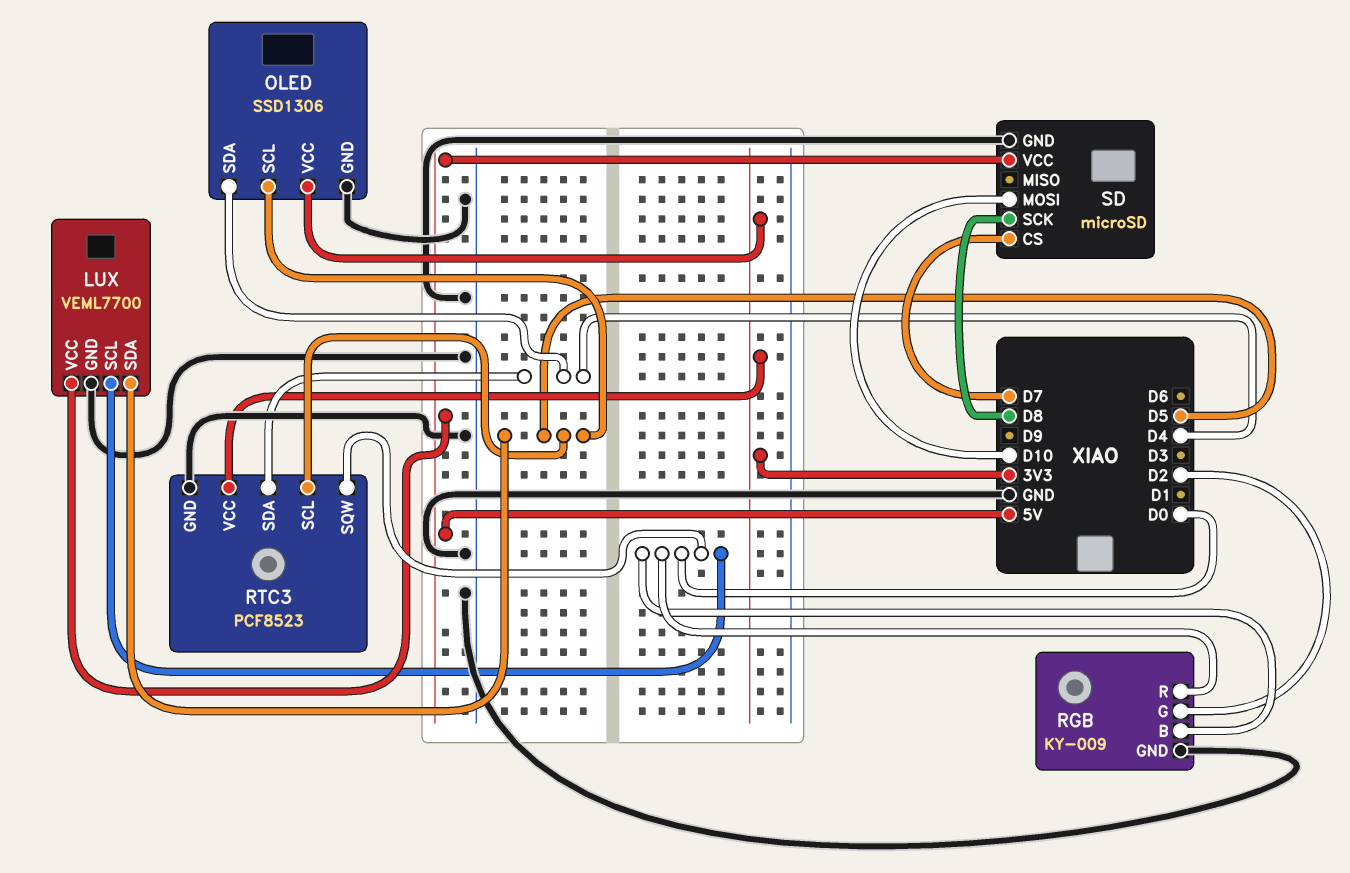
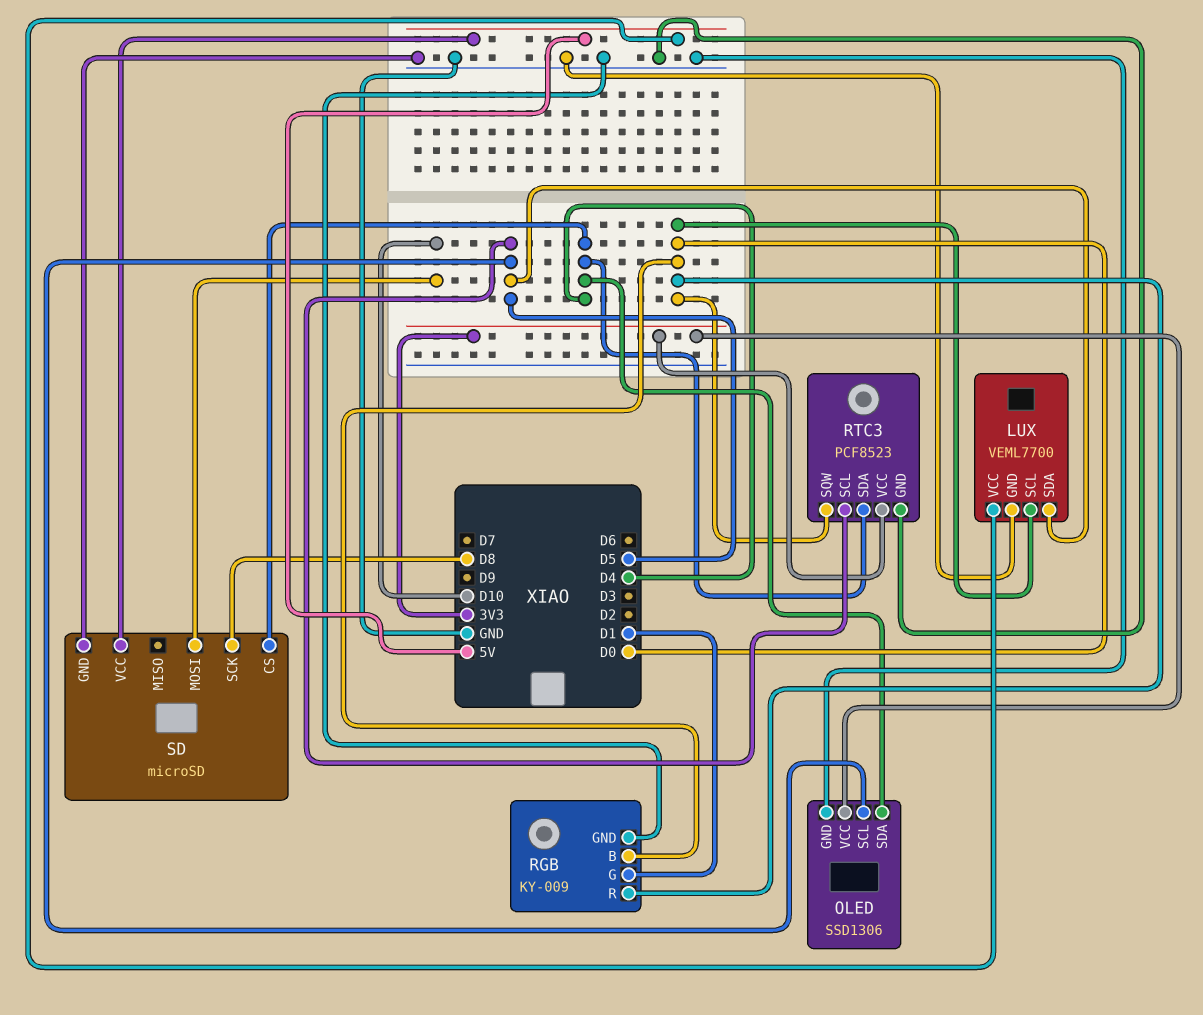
RGB pin G: D2 -> D1
SD pin CS: D7 -> D4

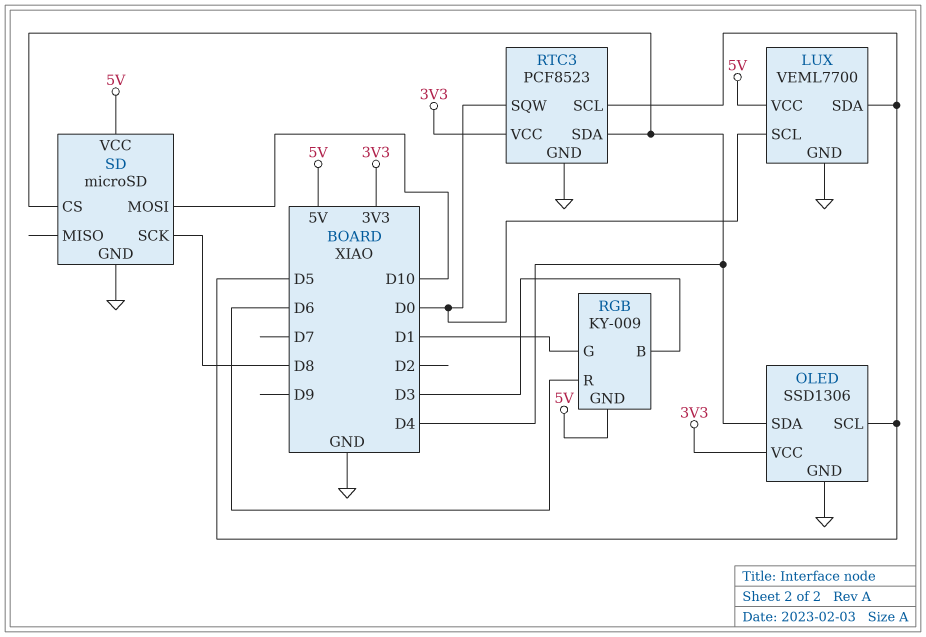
RGB pin B: D0 -> D3
RGB pin GND: GND -> 5V
RGB pin R: D0 -> D6

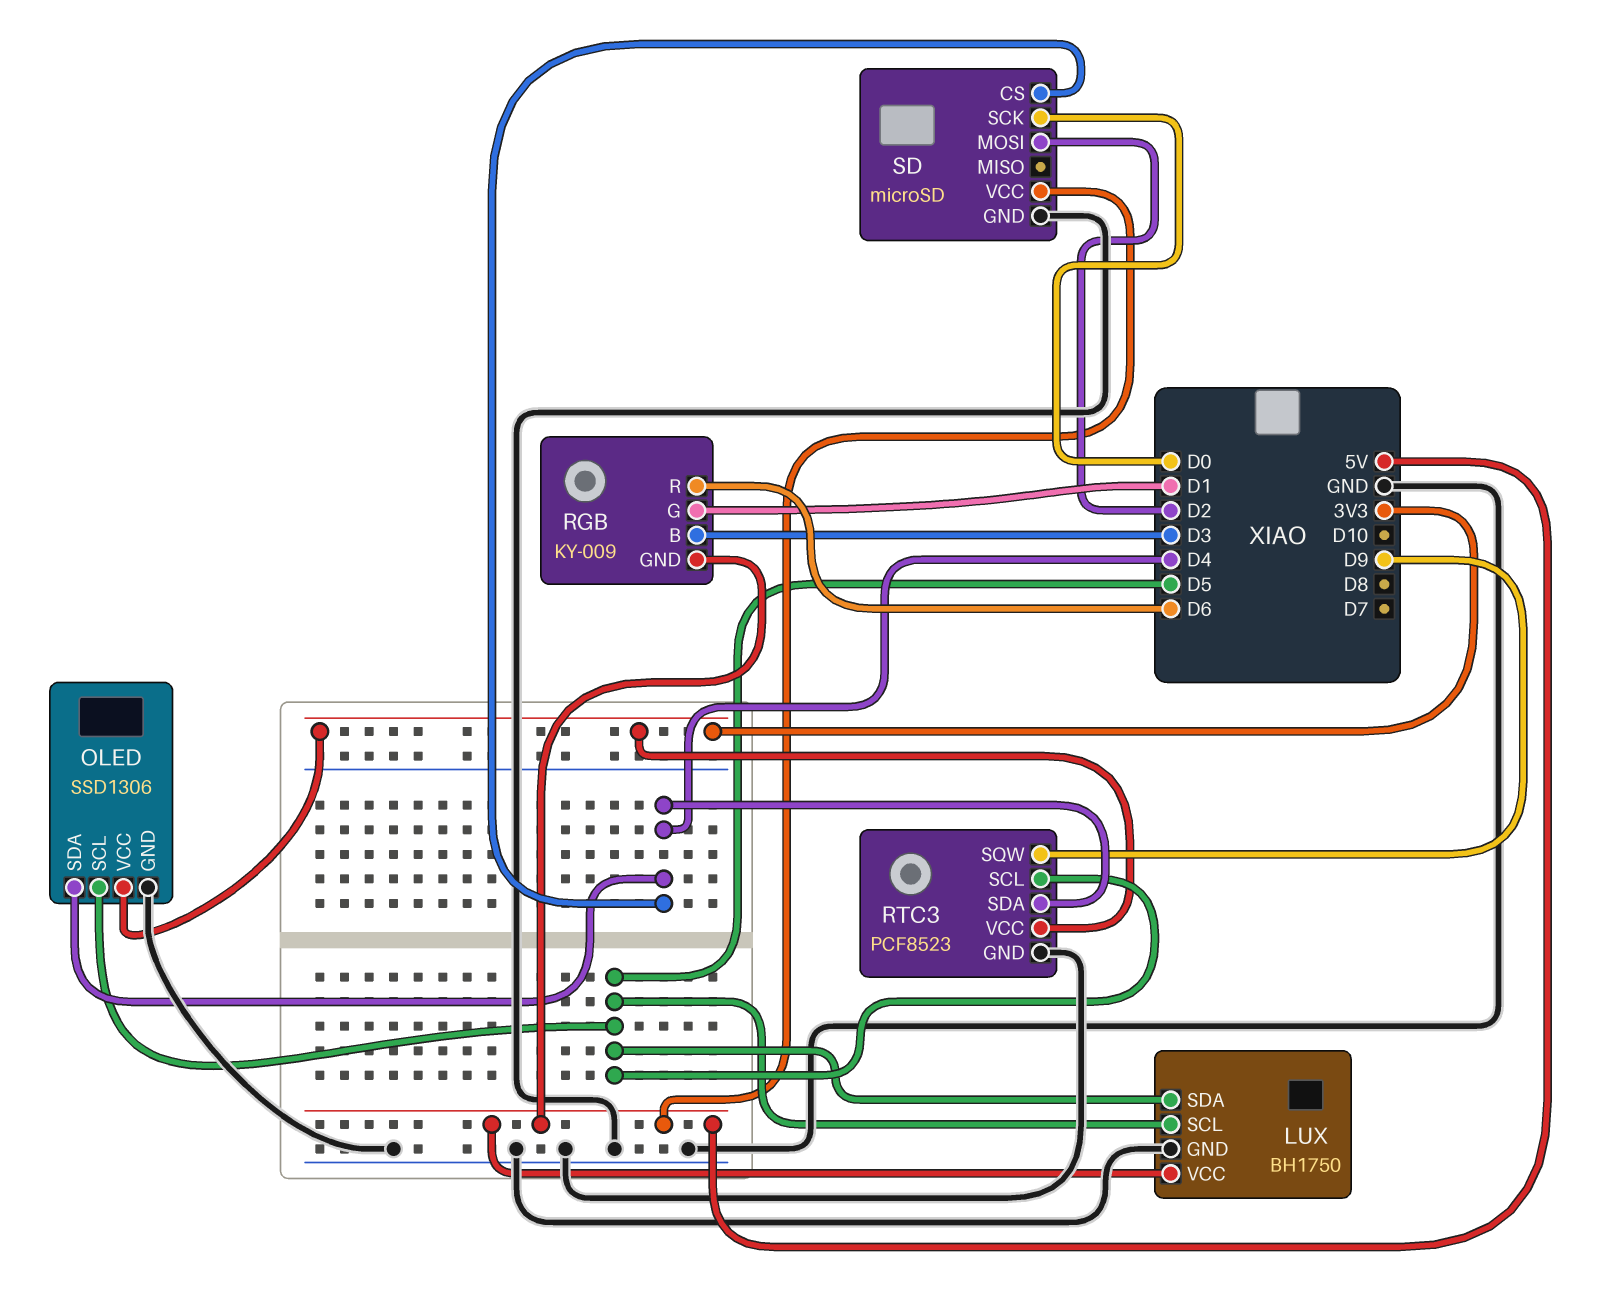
LUX: VEML7700 -> BH1750
LUX pin SCL: D0 -> D5
RTC3 pin SQW: D0 -> D9
SD pin MOSI: D10 -> D2
SD pin SCK: D8 -> D0

